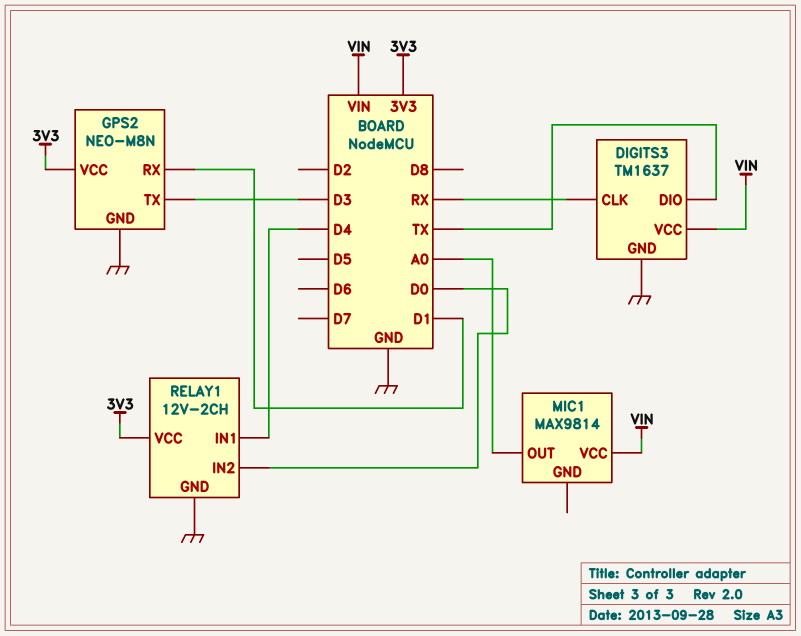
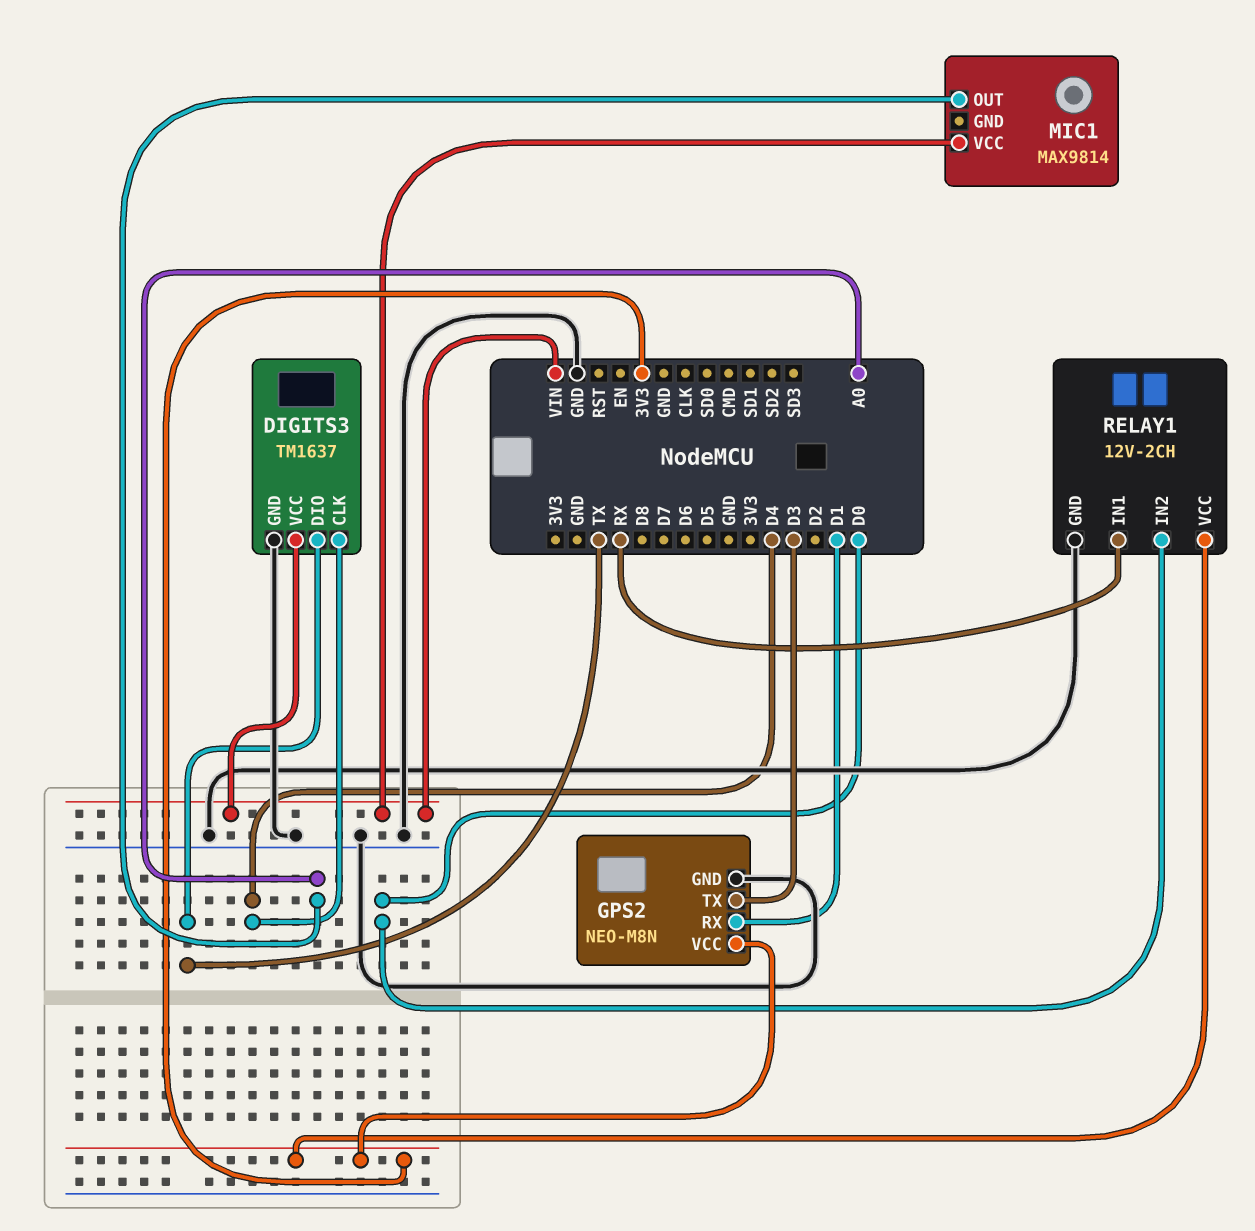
DIGITS3 pin CLK: RX -> D4
RELAY1 pin IN1: D4 -> RX

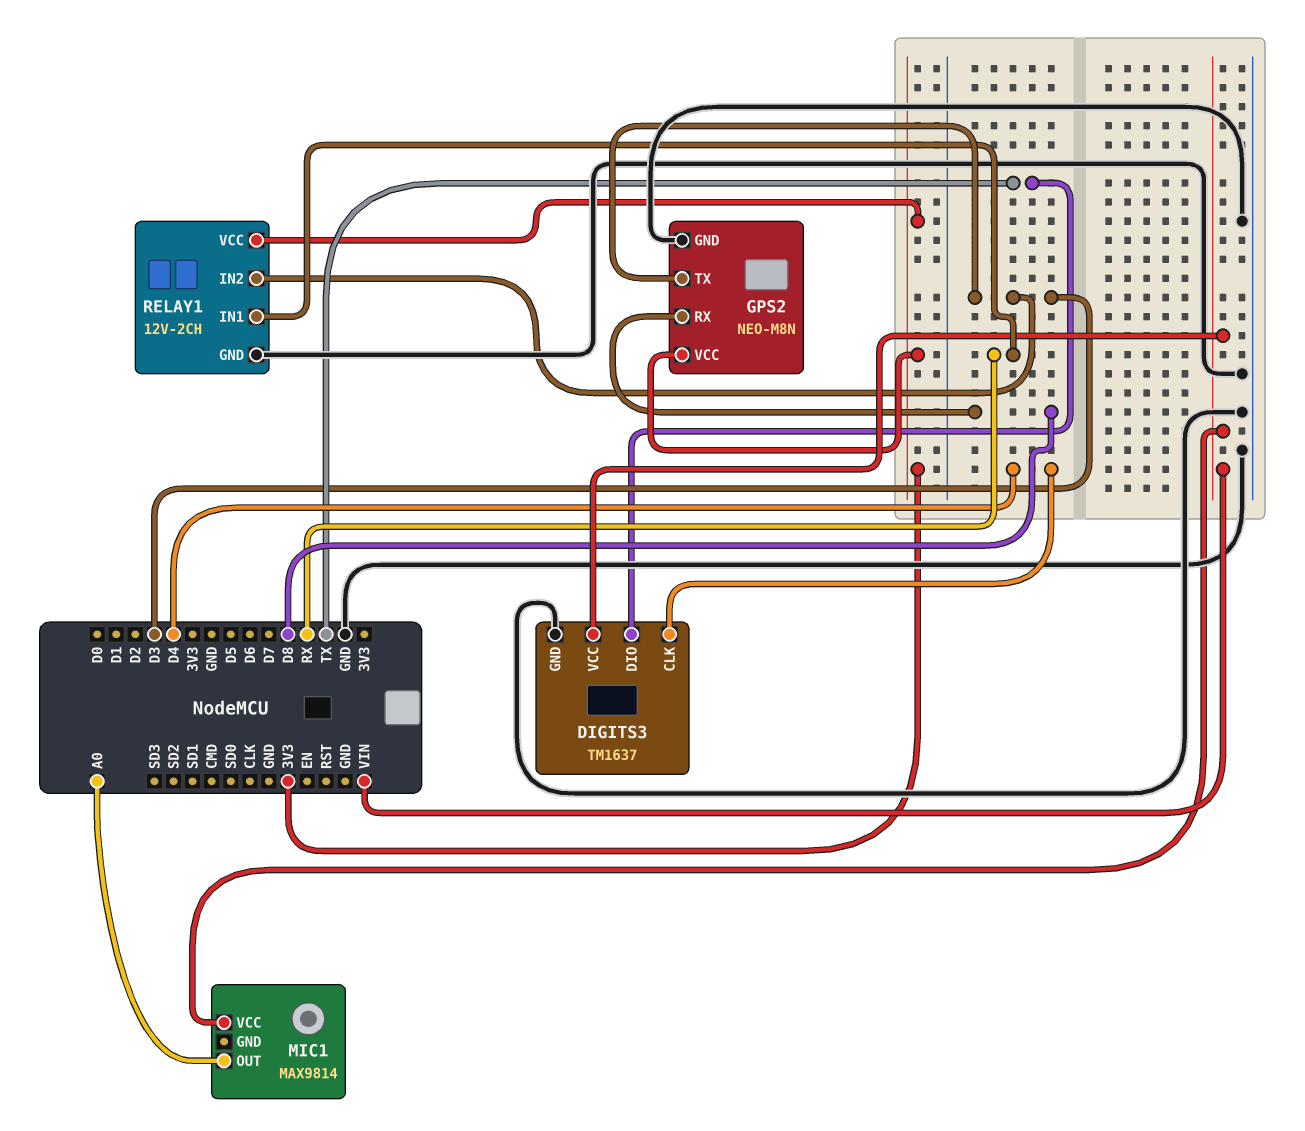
GPS2 pin RX: D1 -> D8
RELAY1 pin IN2: D0 -> D3

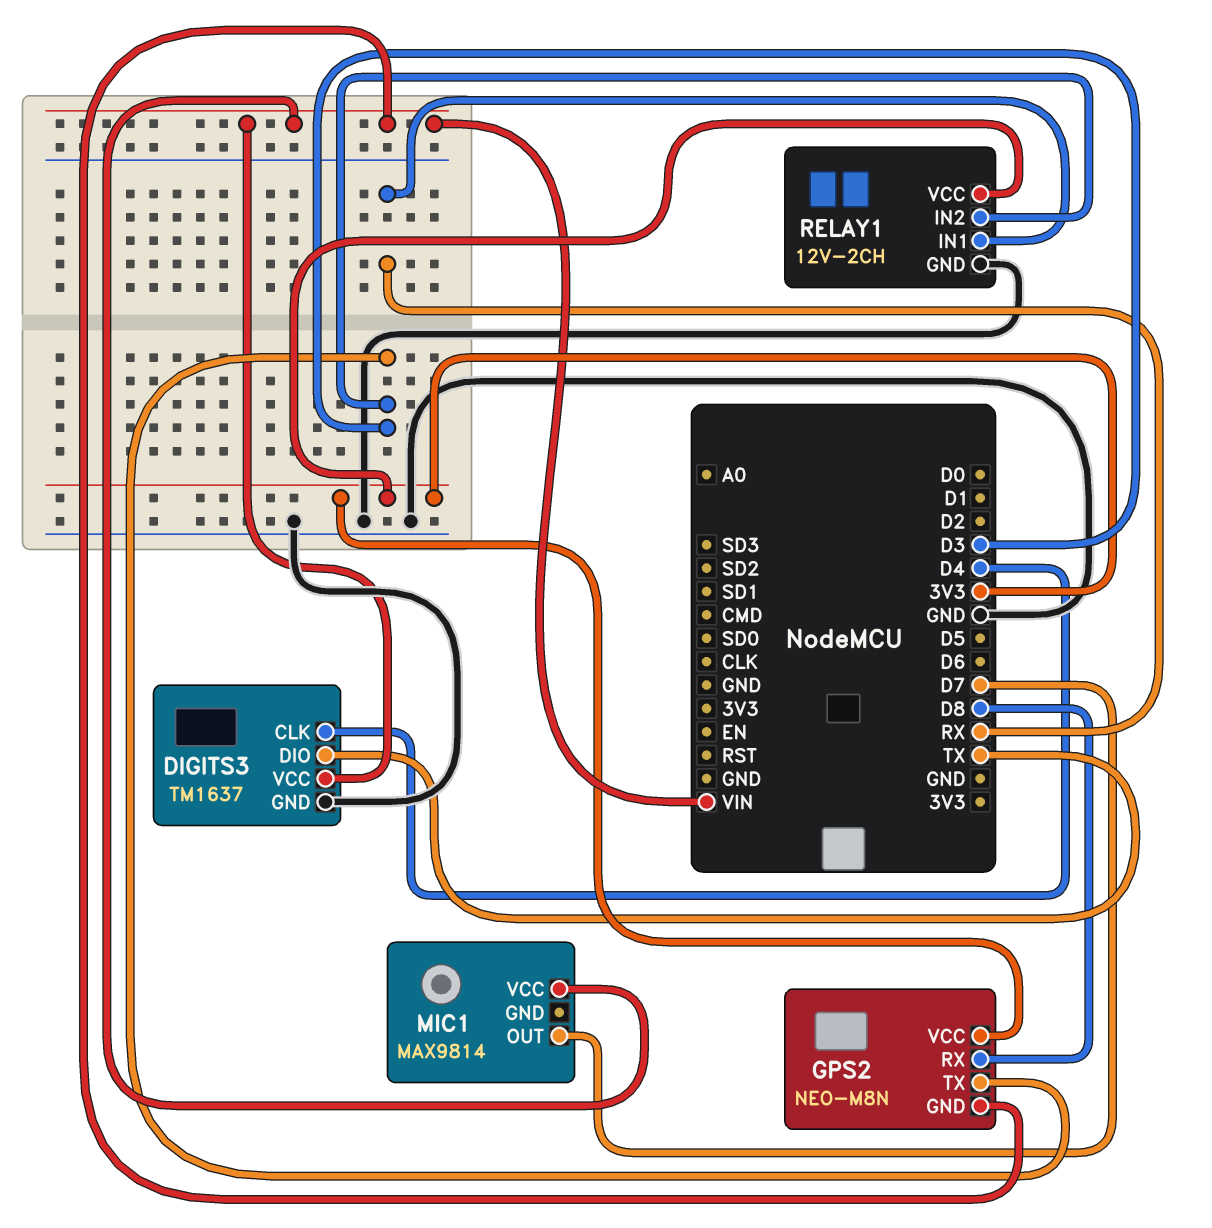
GPS2 pin GND: GND -> VIN
MIC1 pin OUT: A0 -> D7

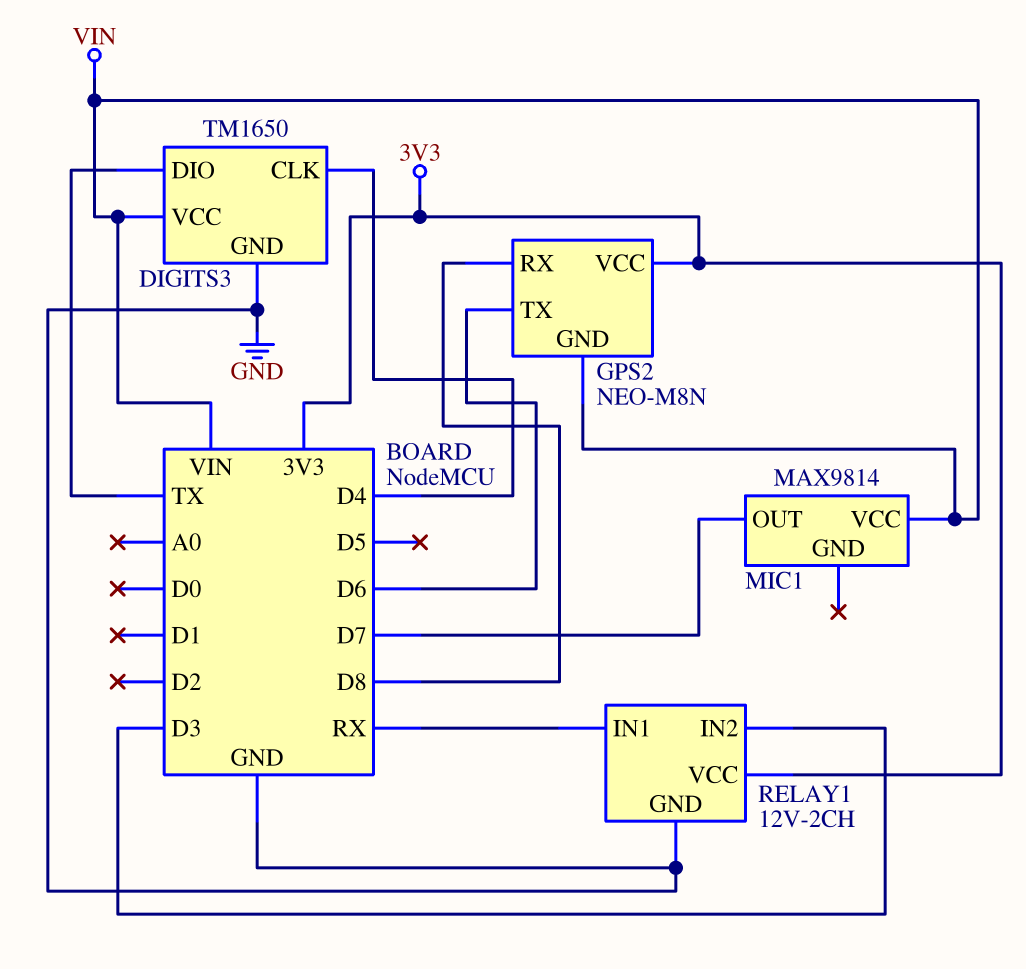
DIGITS3: TM1637 -> TM1650
GPS2 pin TX: D3 -> D6

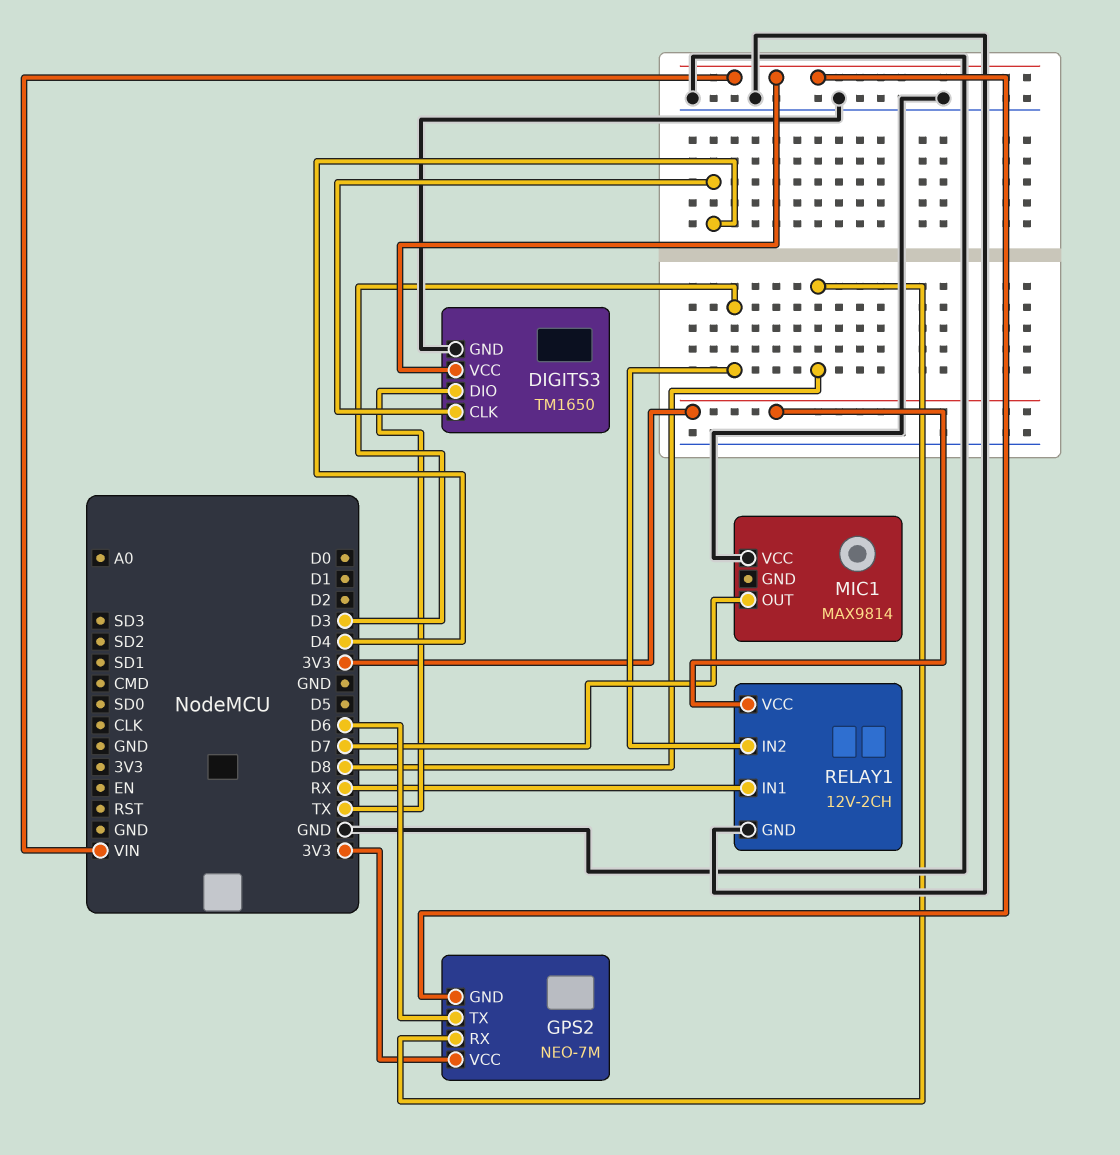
GPS2: NEO-M8N -> NEO-7M
MIC1 pin VCC: VIN -> GND

